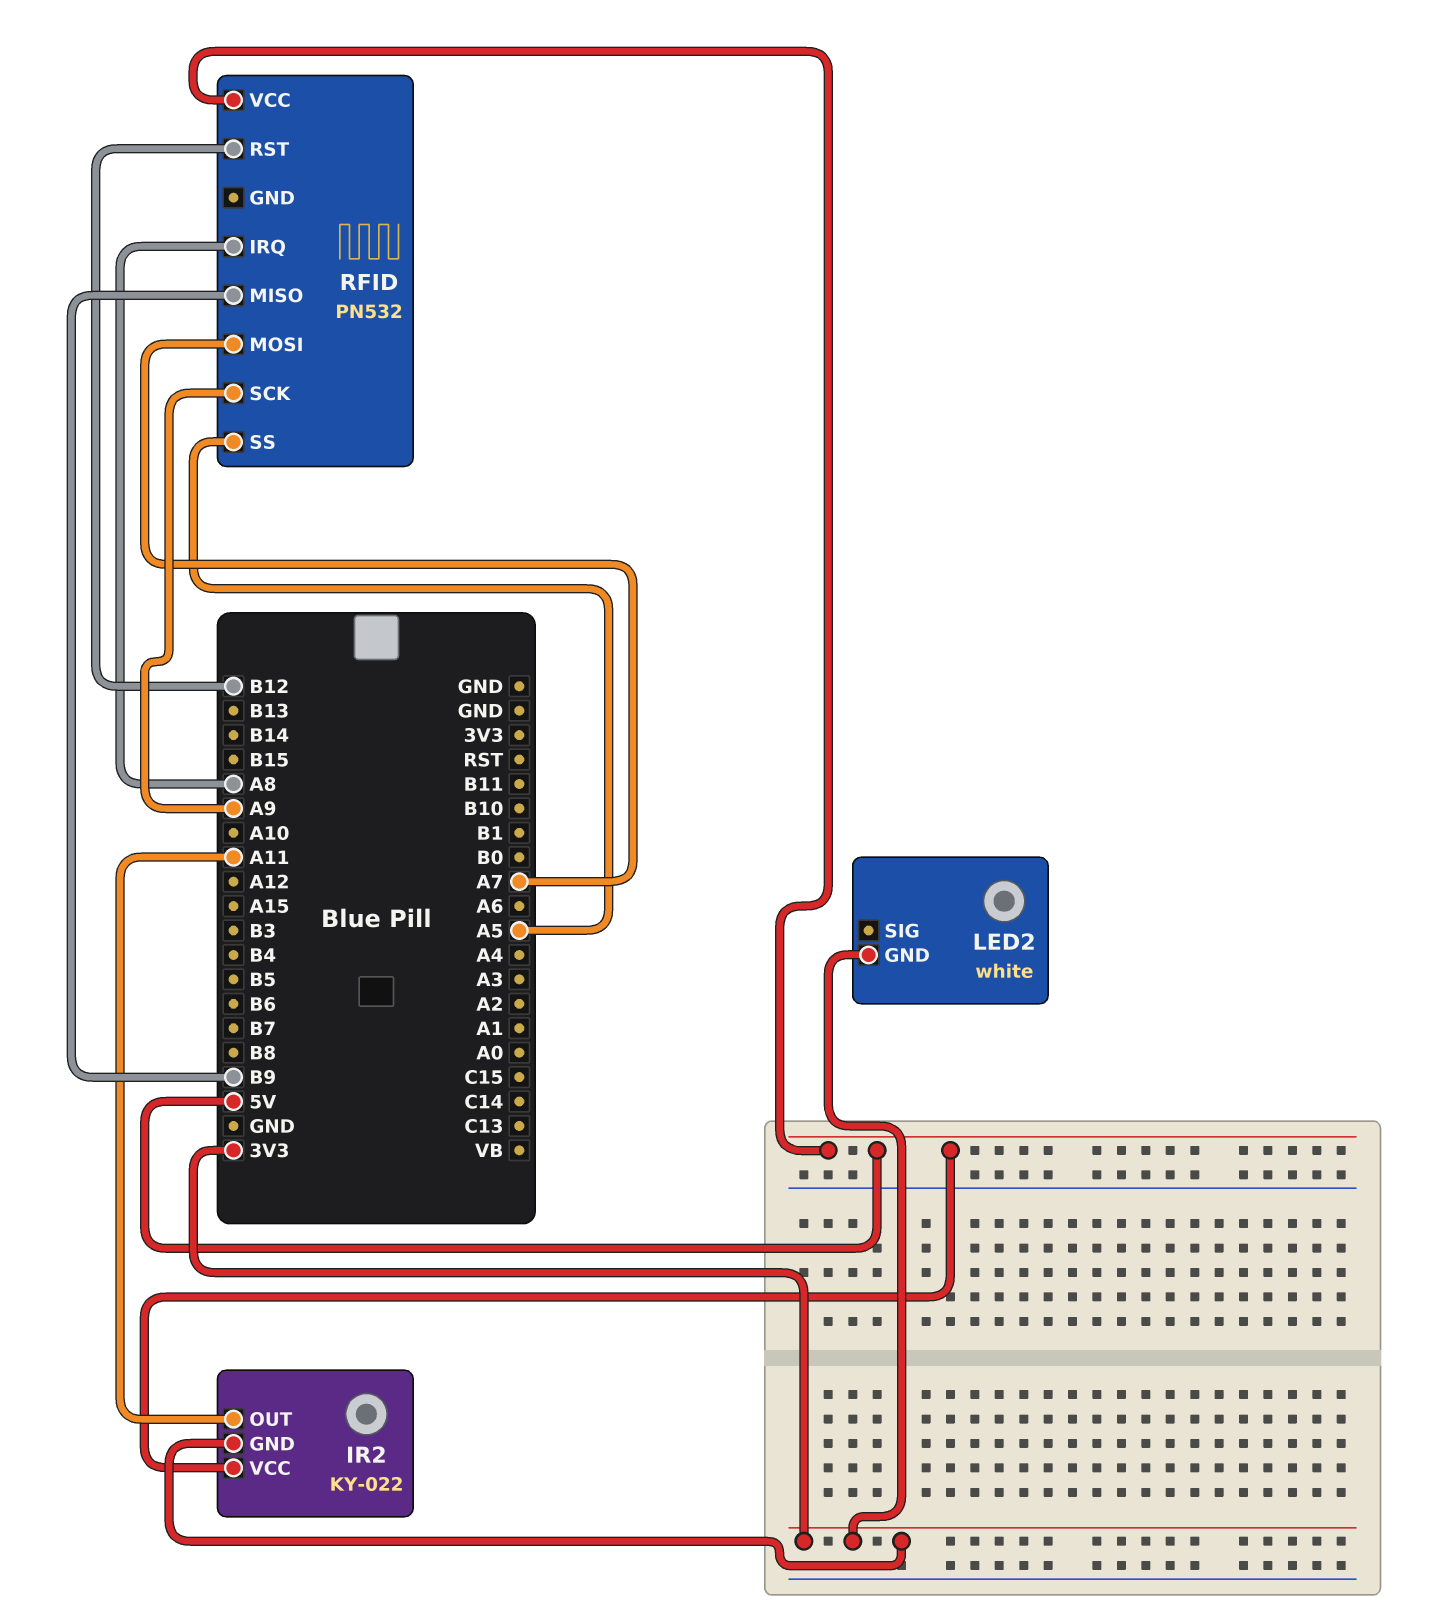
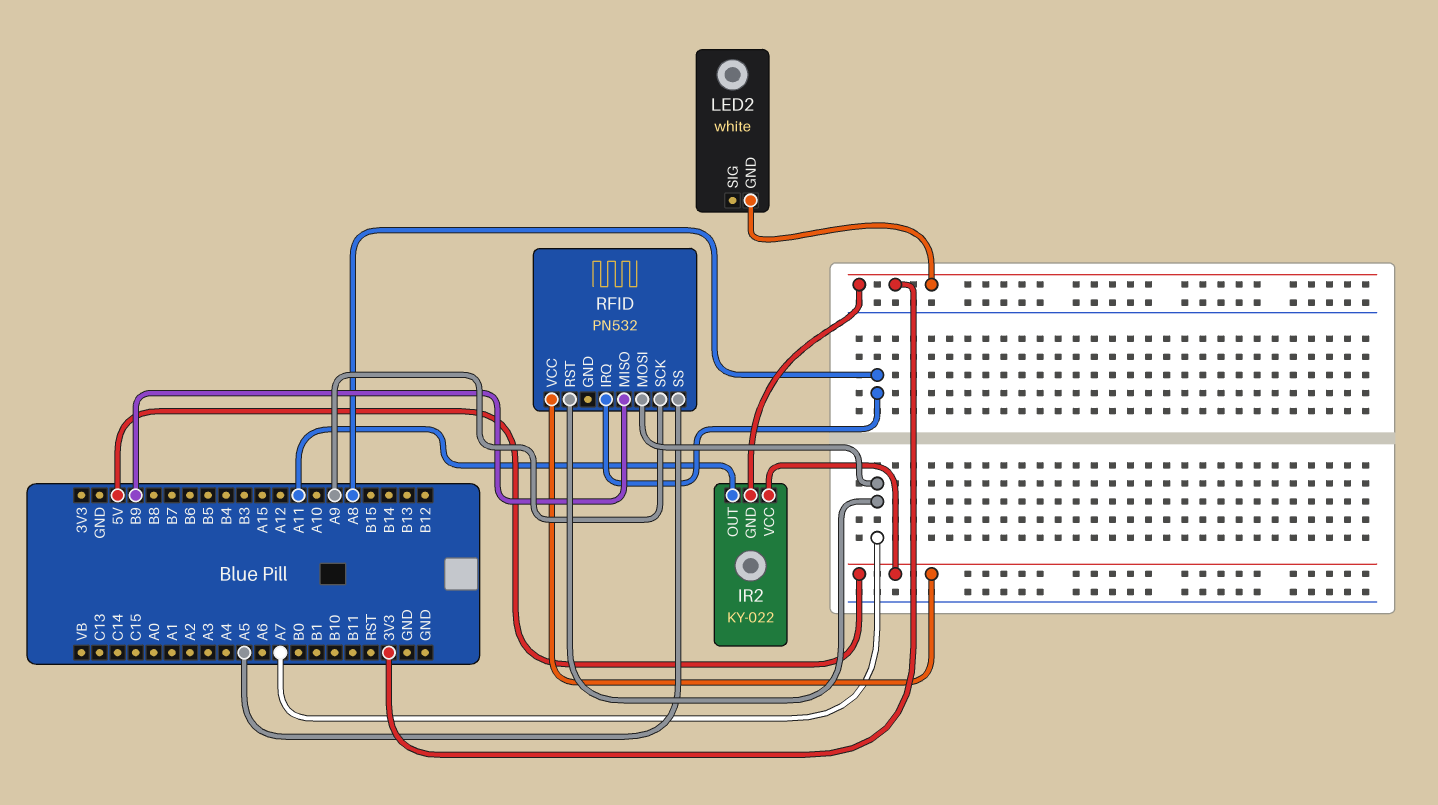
RFID pin RST: B12 -> A7

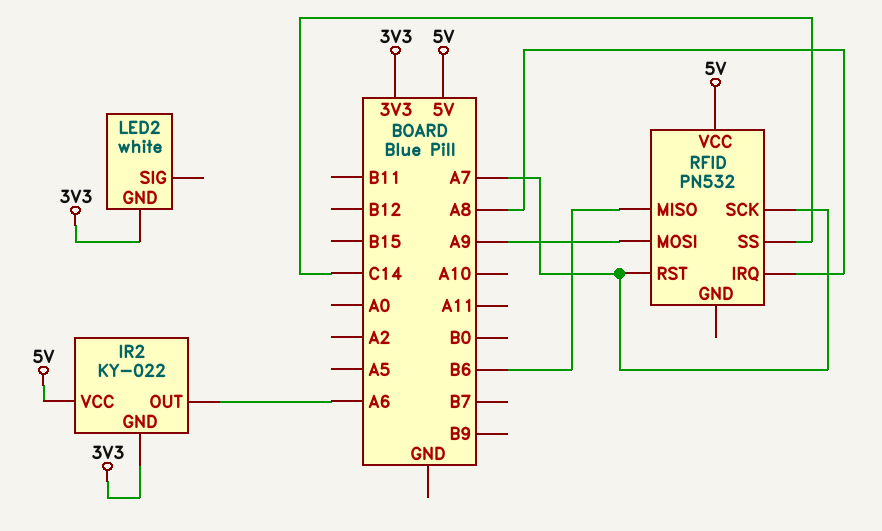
IR2 pin OUT: A11 -> A6
RFID pin MISO: B9 -> B6
RFID pin MOSI: A7 -> A9
RFID pin SCK: A9 -> A7
RFID pin SS: A5 -> C14

